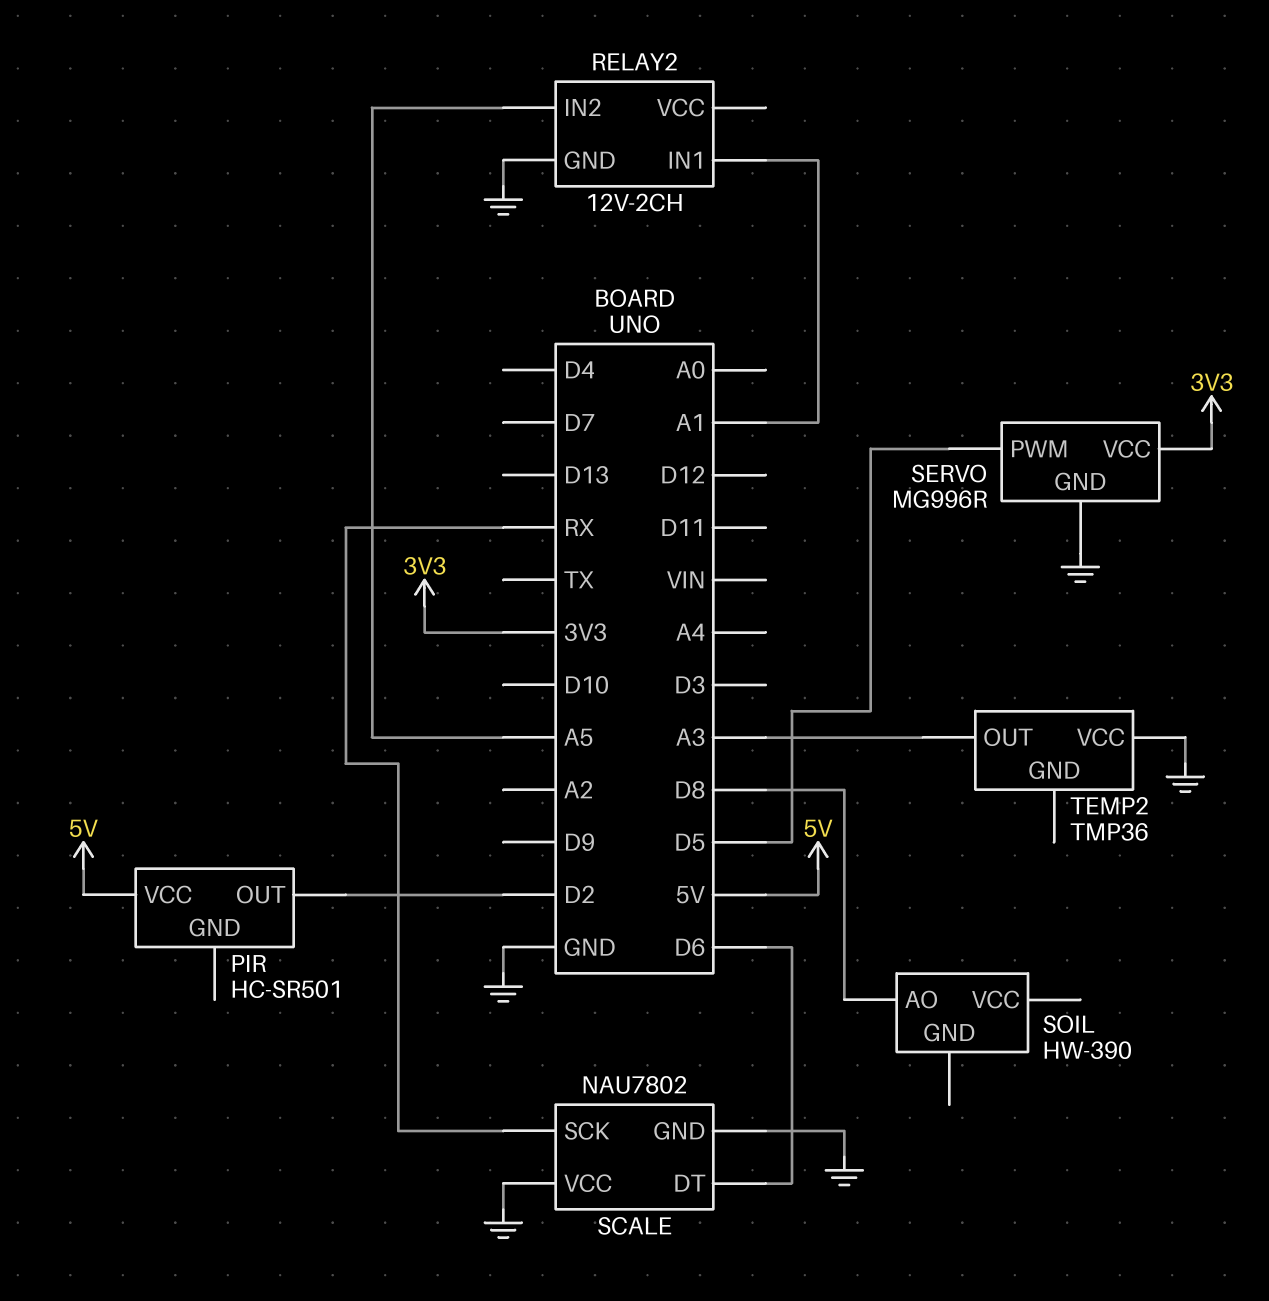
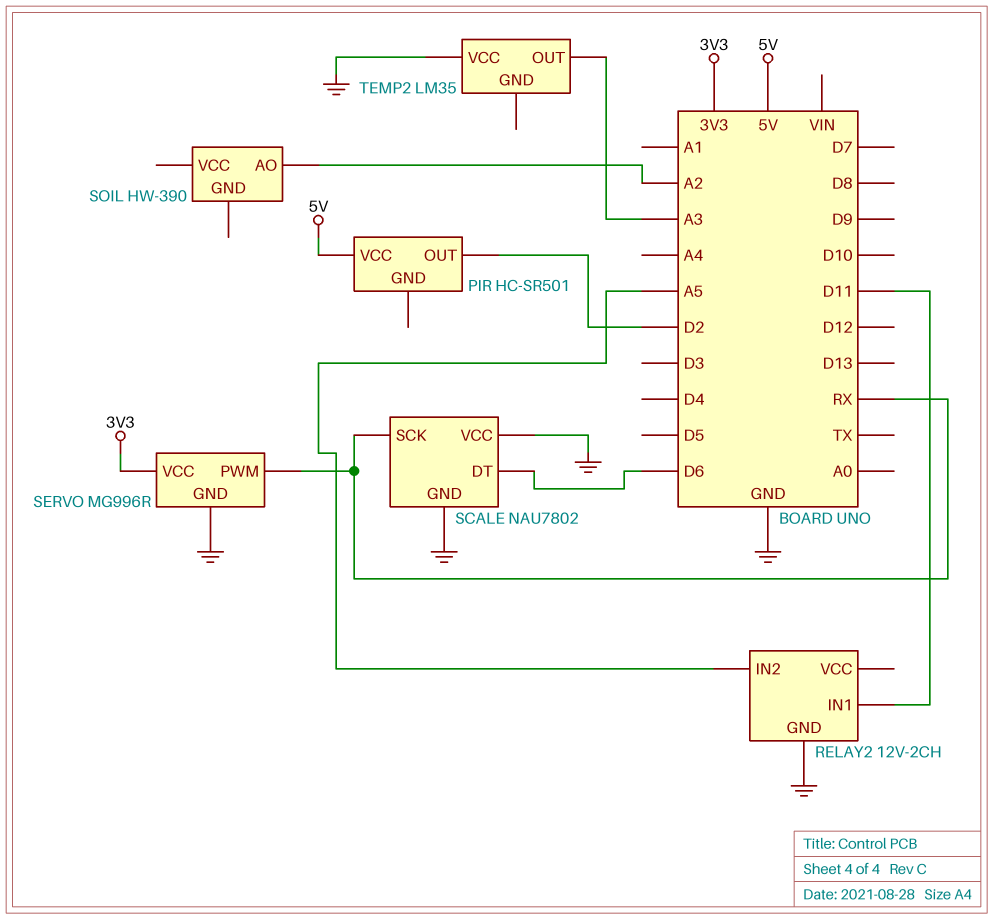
RELAY2 pin IN1: A1 -> D11
SERVO pin PWM: D5 -> RX
SOIL pin AO: D8 -> A2
TEMP2: TMP36 -> LM35

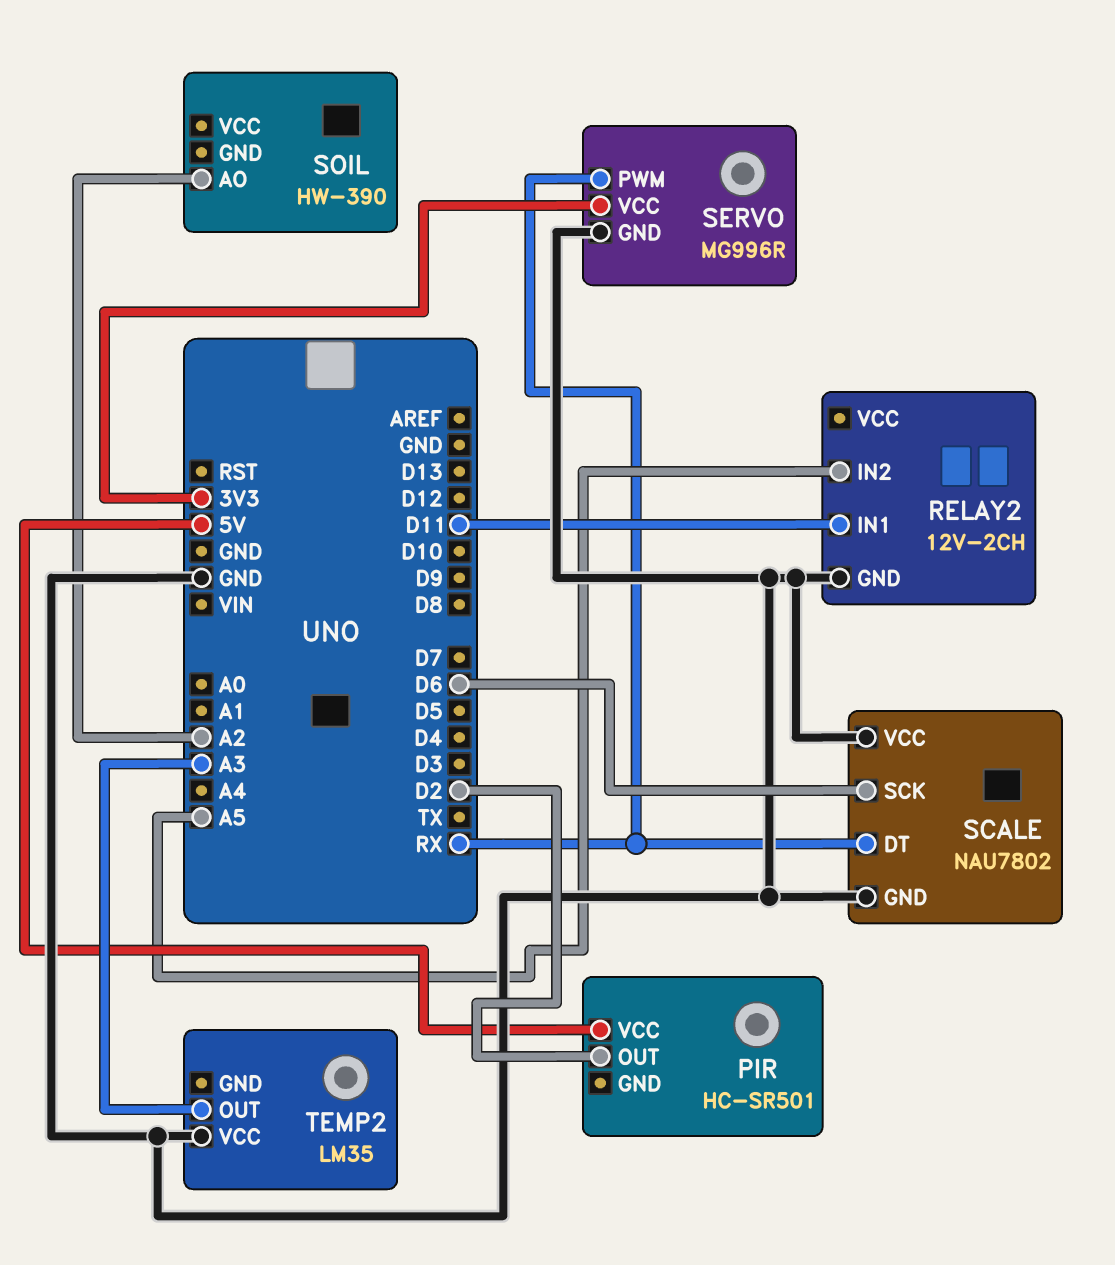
SCALE pin DT: D6 -> RX
SCALE pin SCK: RX -> D6

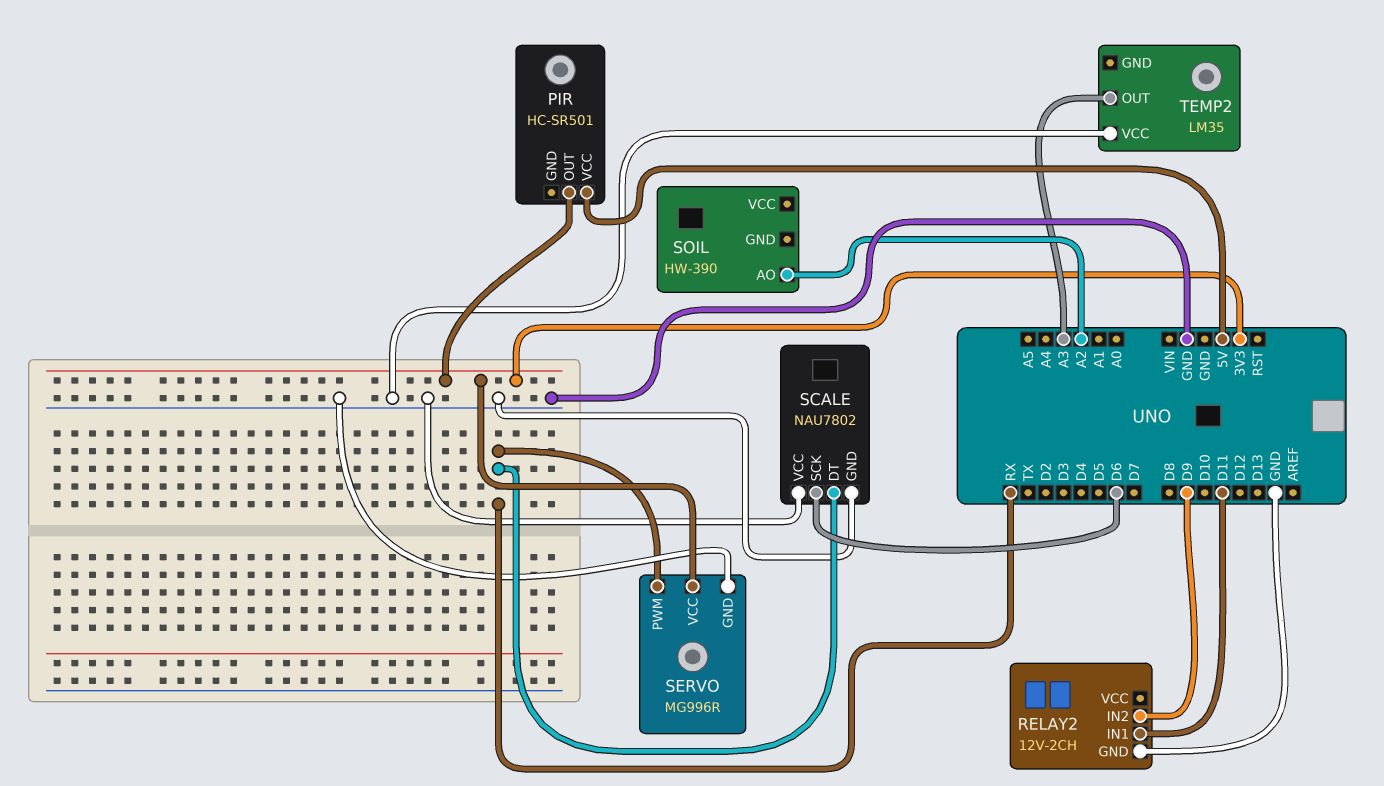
PIR pin OUT: D2 -> 3V3
RELAY2 pin IN2: A5 -> D9

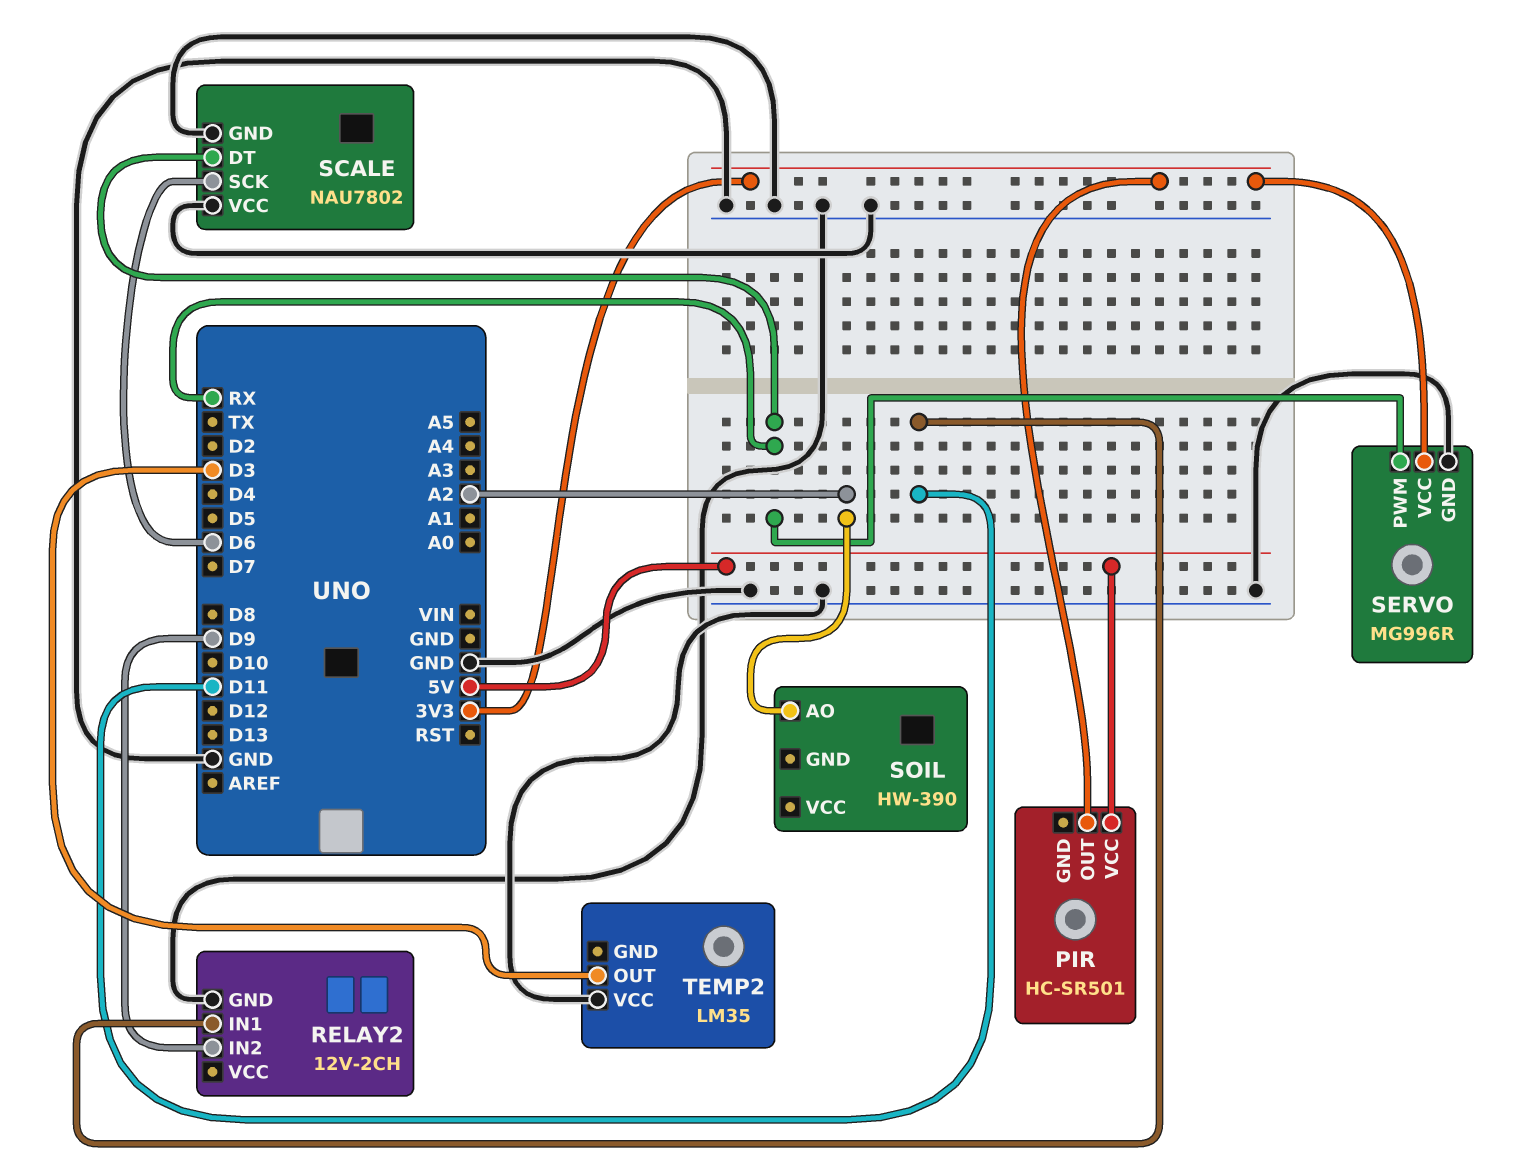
TEMP2 pin OUT: A3 -> D3

